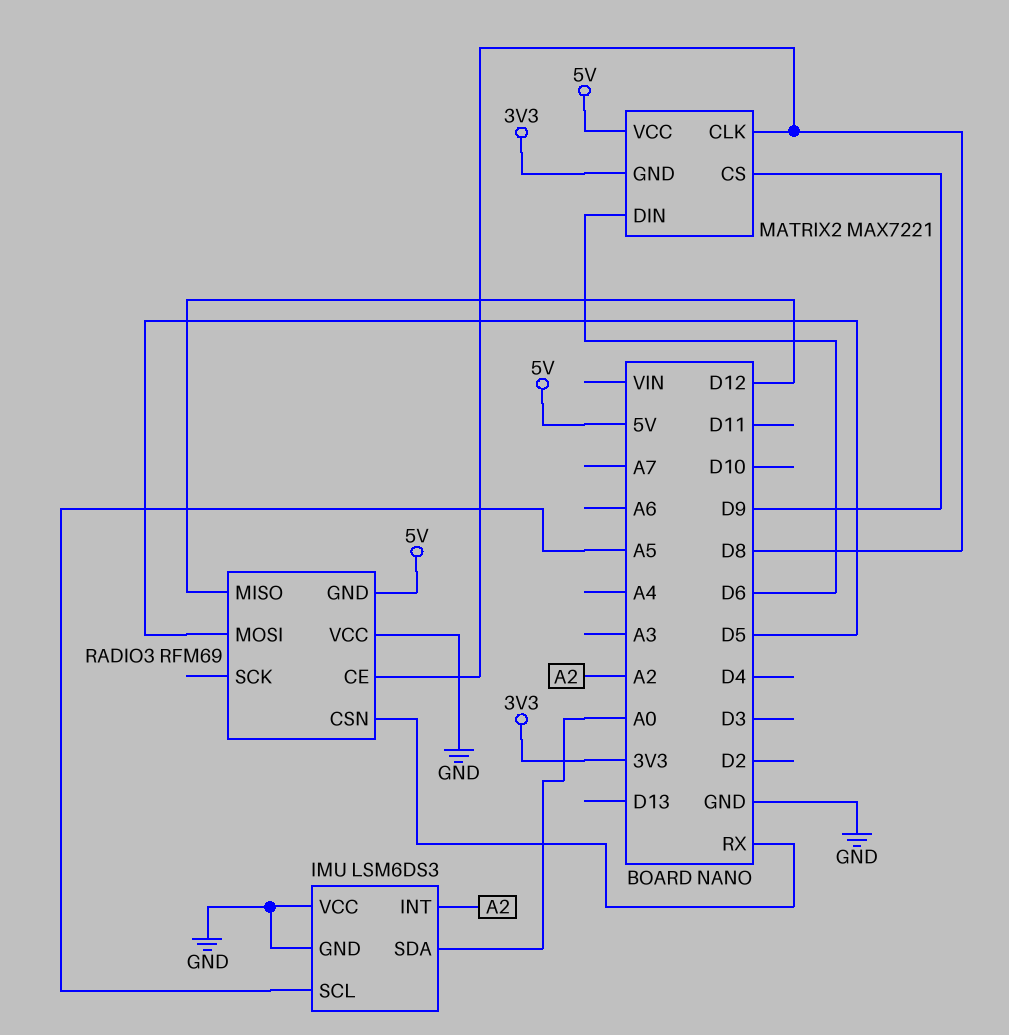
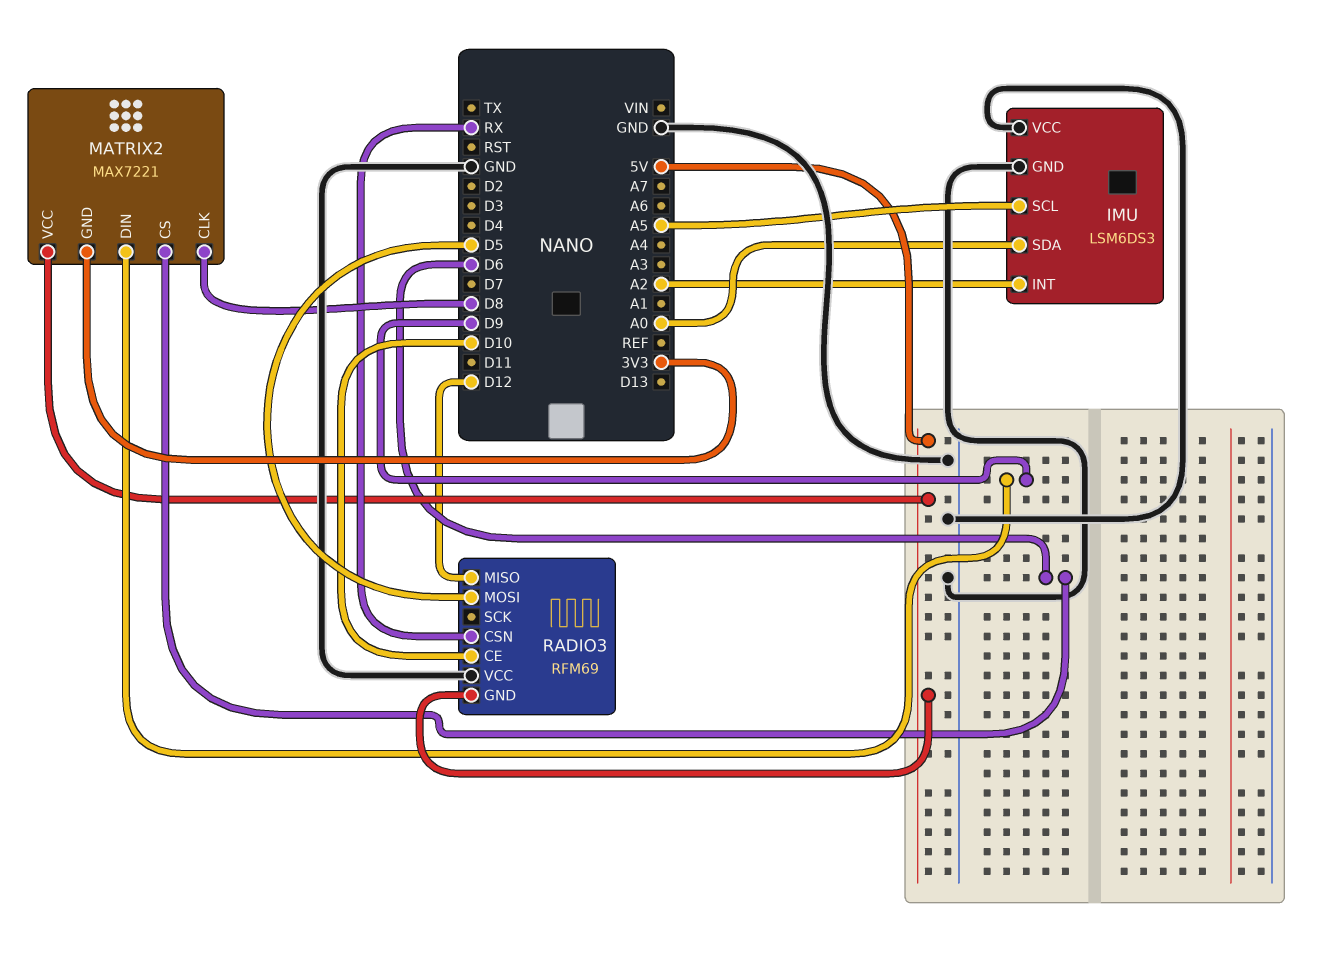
MATRIX2 pin CS: D9 -> D6
MATRIX2 pin DIN: D6 -> D9
RADIO3 pin CE: D8 -> D10

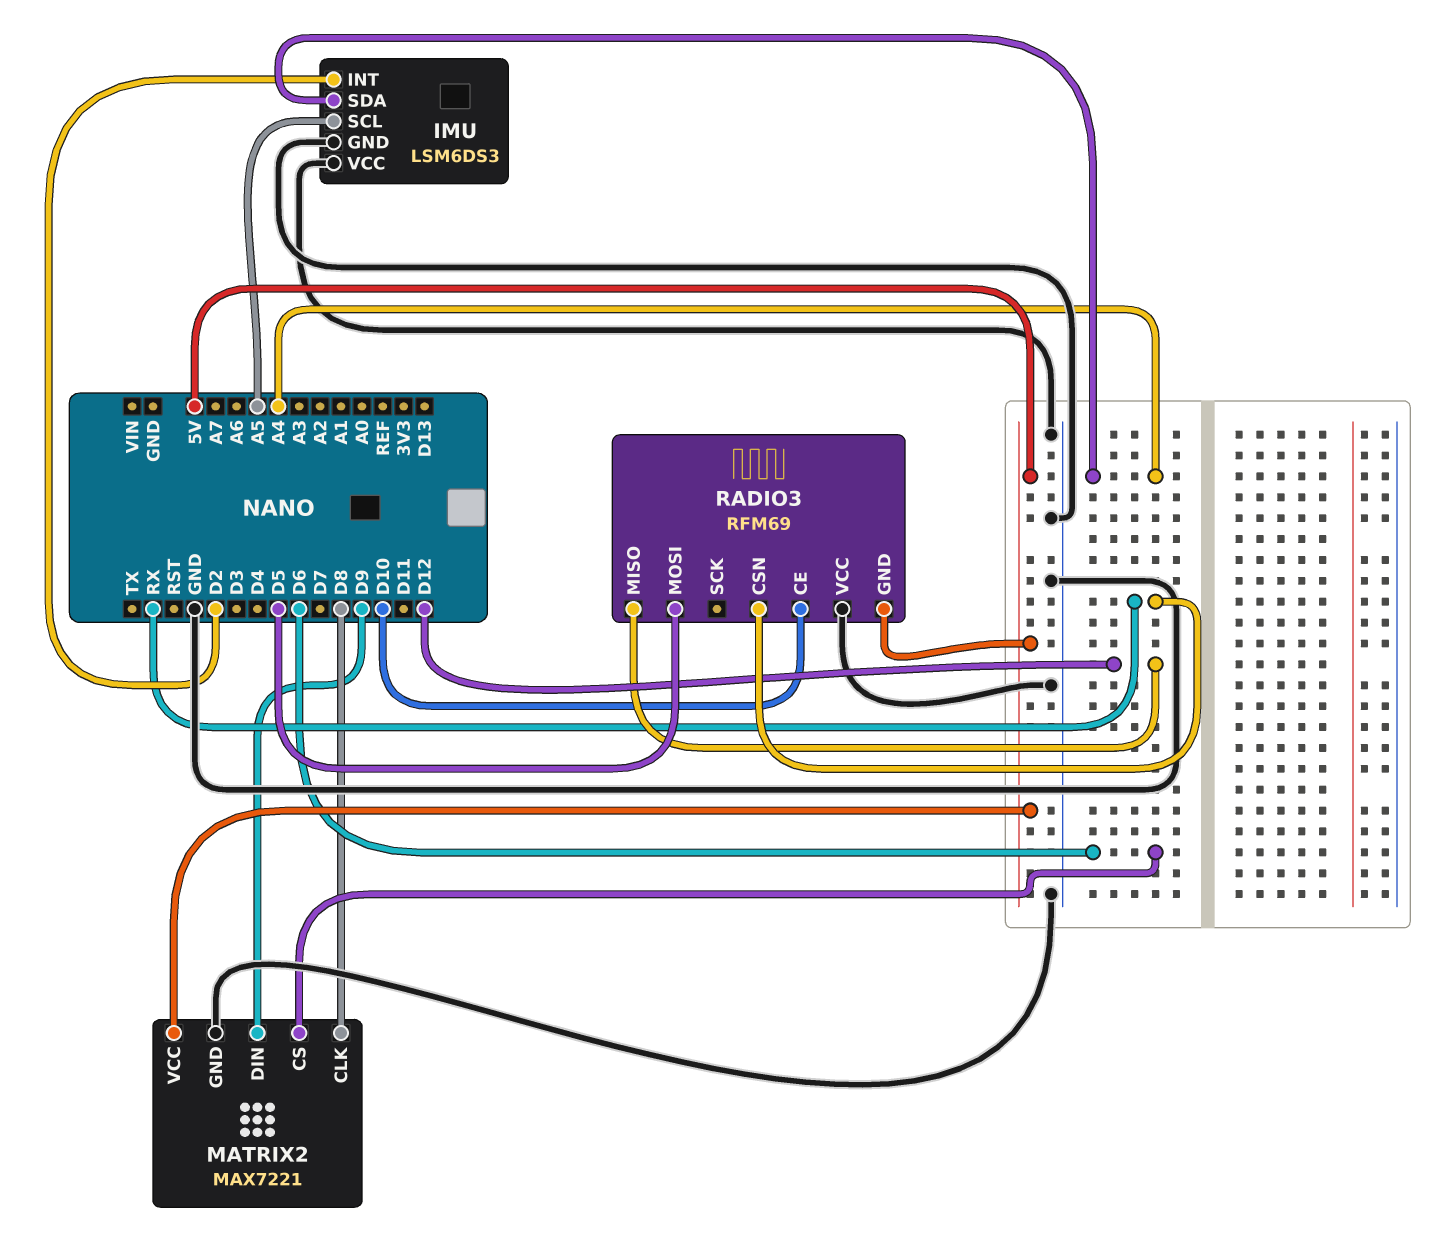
IMU pin INT: A2 -> D2
IMU pin SDA: A0 -> A4
MATRIX2 pin GND: 3V3 -> GND

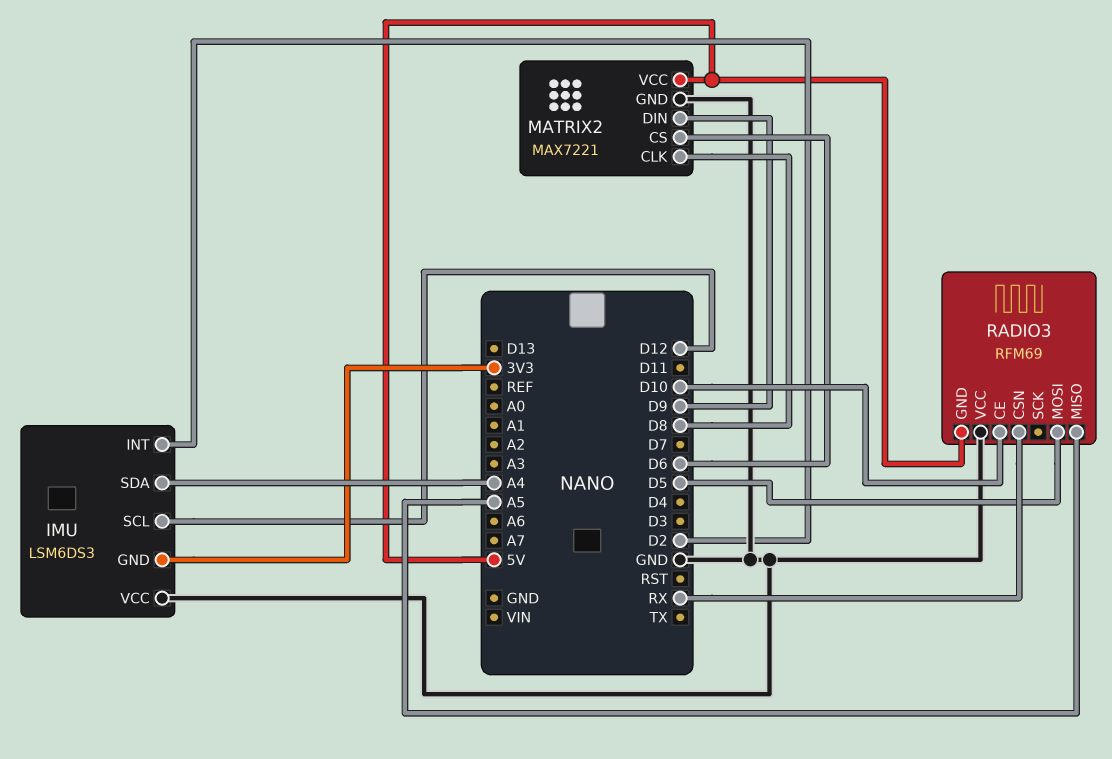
IMU pin GND: GND -> 3V3
IMU pin SCL: A5 -> D12
RADIO3 pin MISO: D12 -> A5

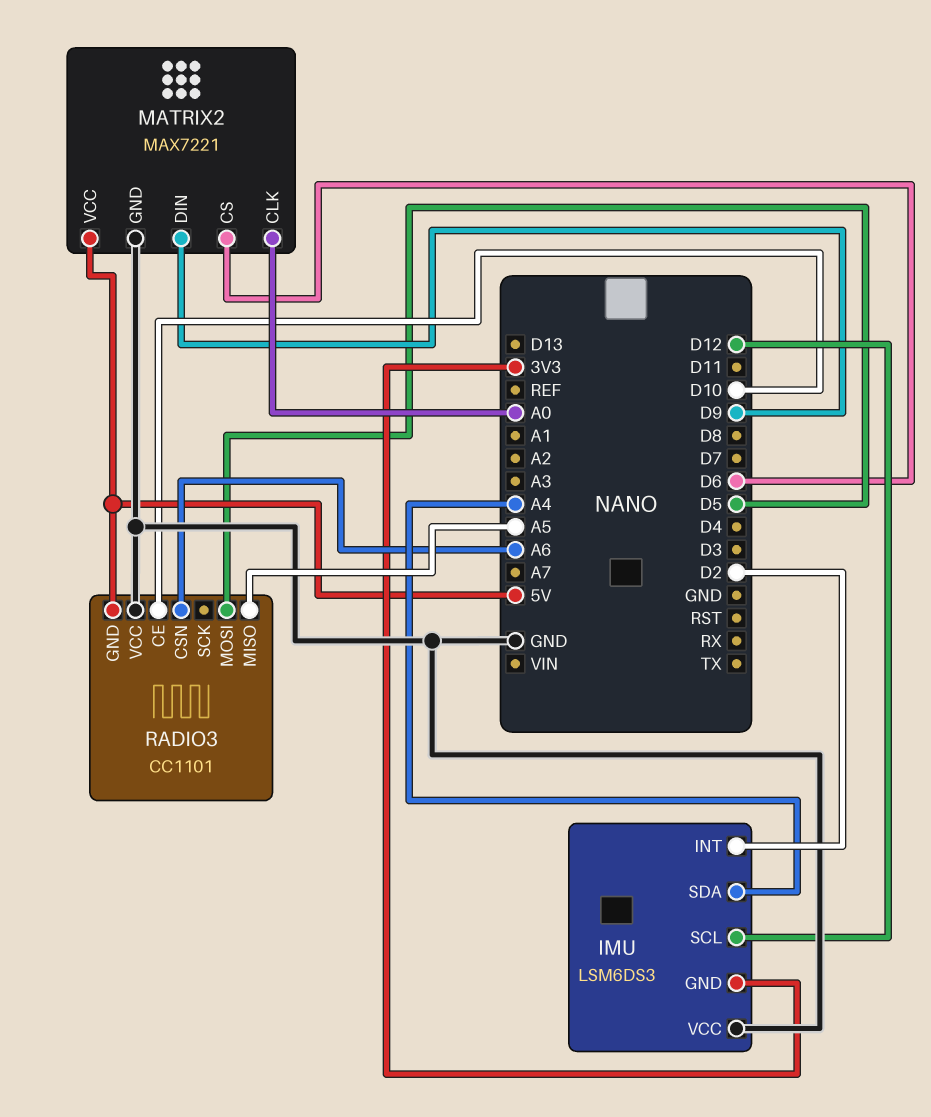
MATRIX2 pin CLK: D8 -> A0
RADIO3: RFM69 -> CC1101
RADIO3 pin CSN: RX -> A6

